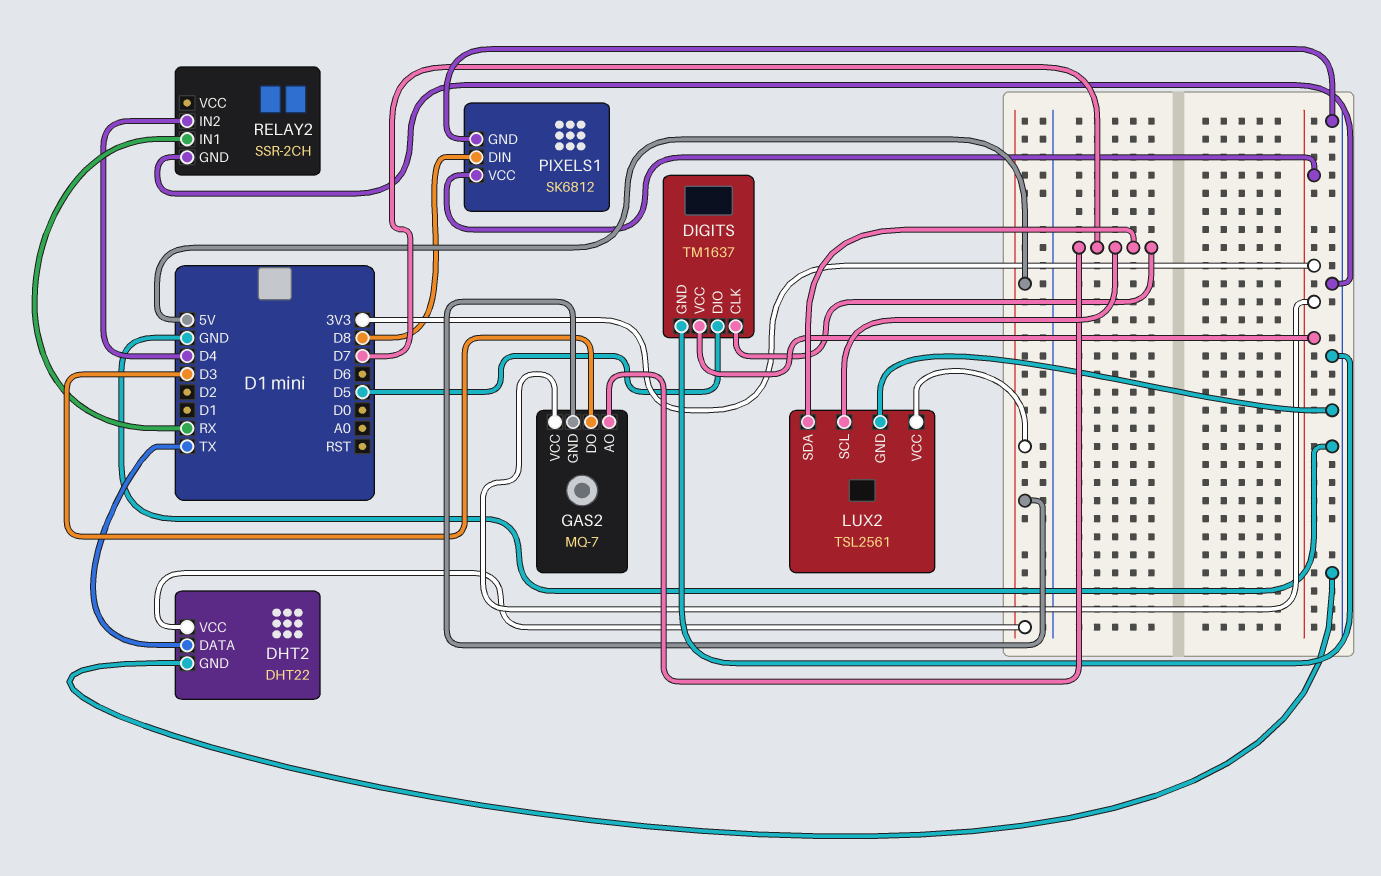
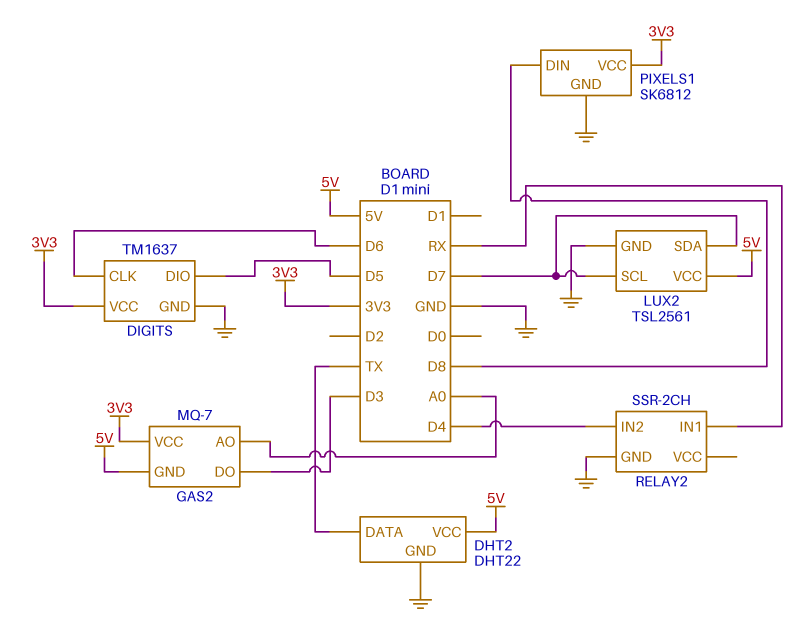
DIGITS pin CLK: D7 -> D6
GAS2 pin AO: D7 -> A0

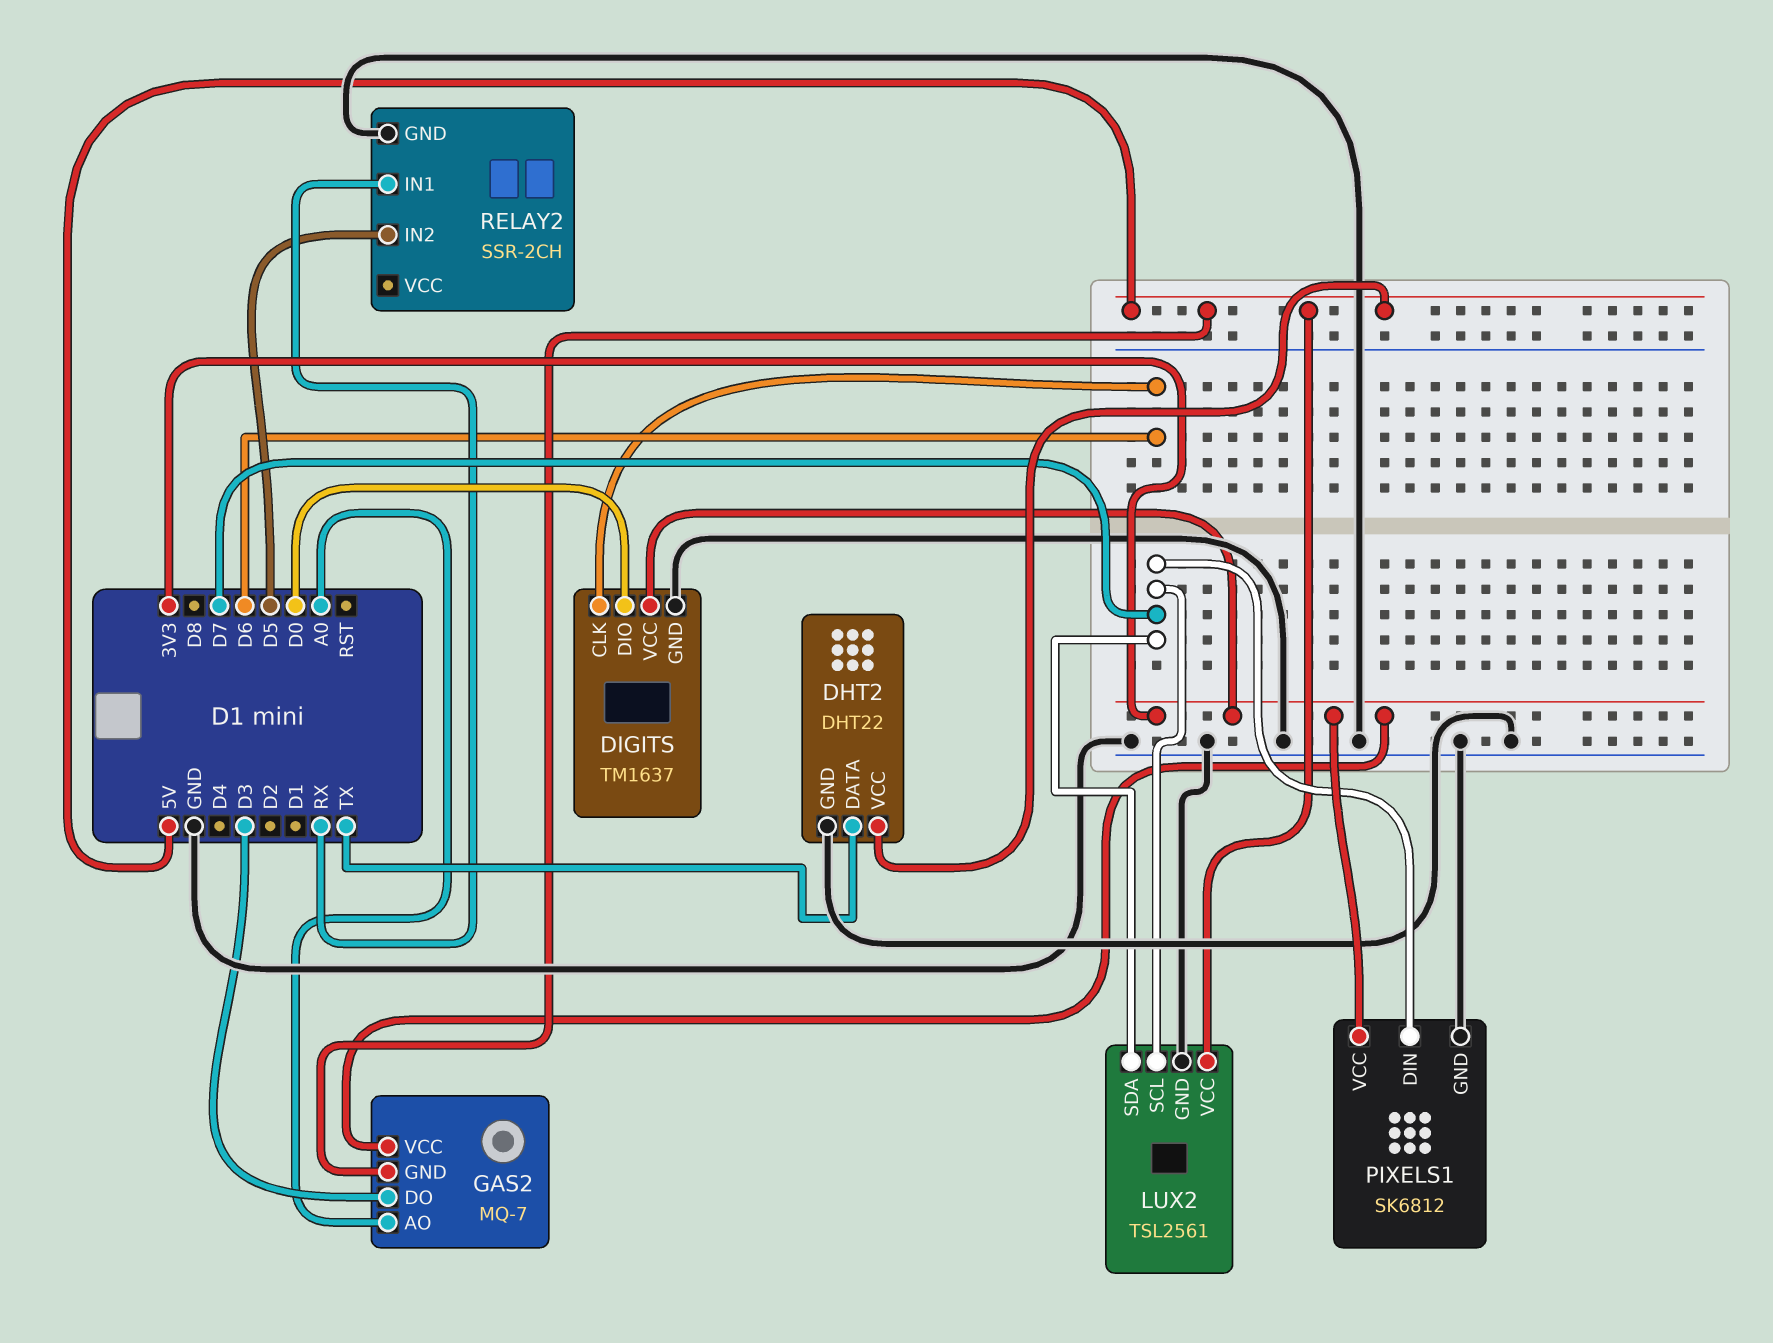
DIGITS pin DIO: D5 -> D0
PIXELS1 pin DIN: D8 -> D7
RELAY2 pin IN2: D4 -> D5

